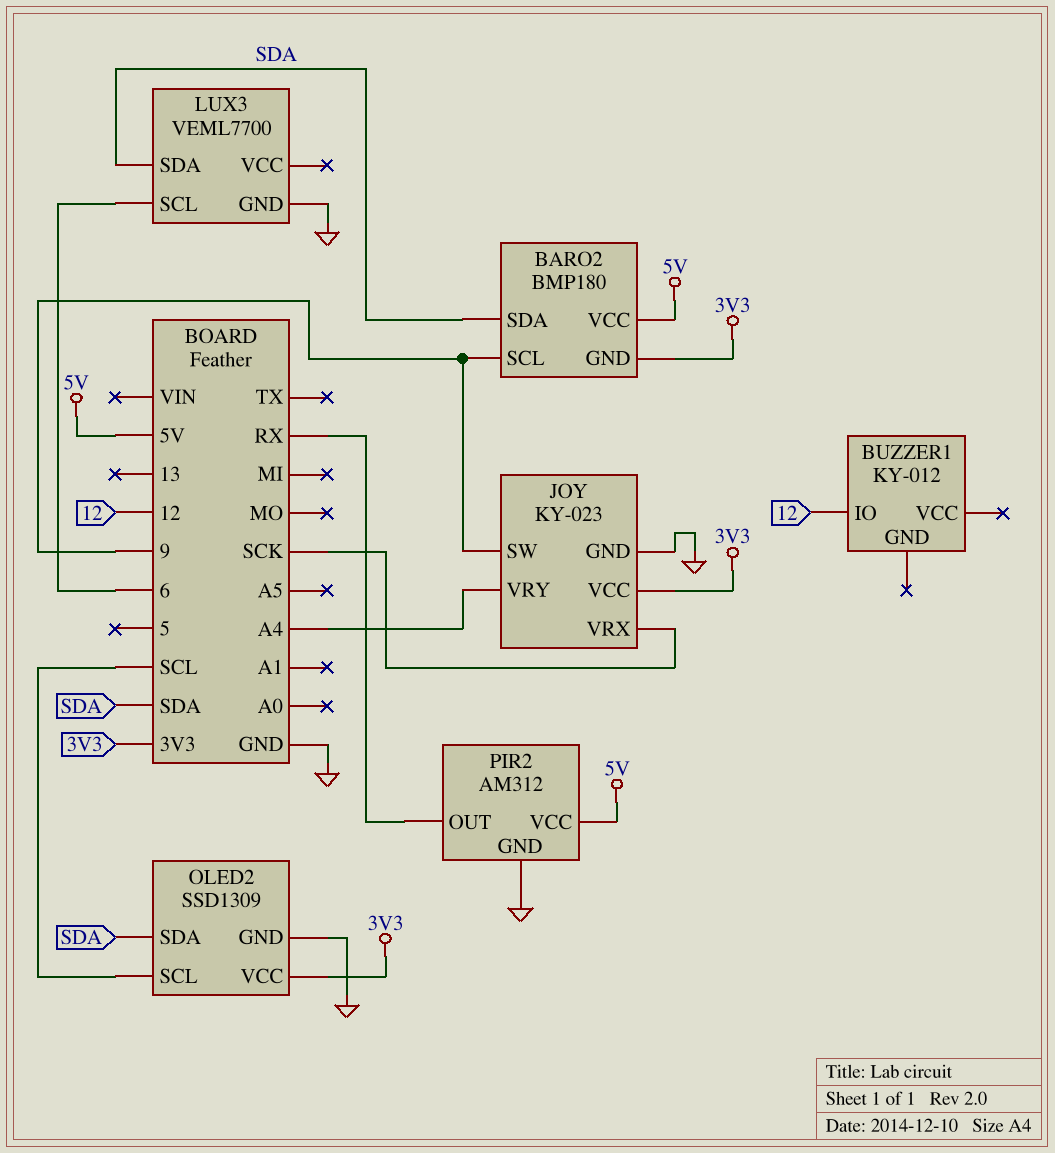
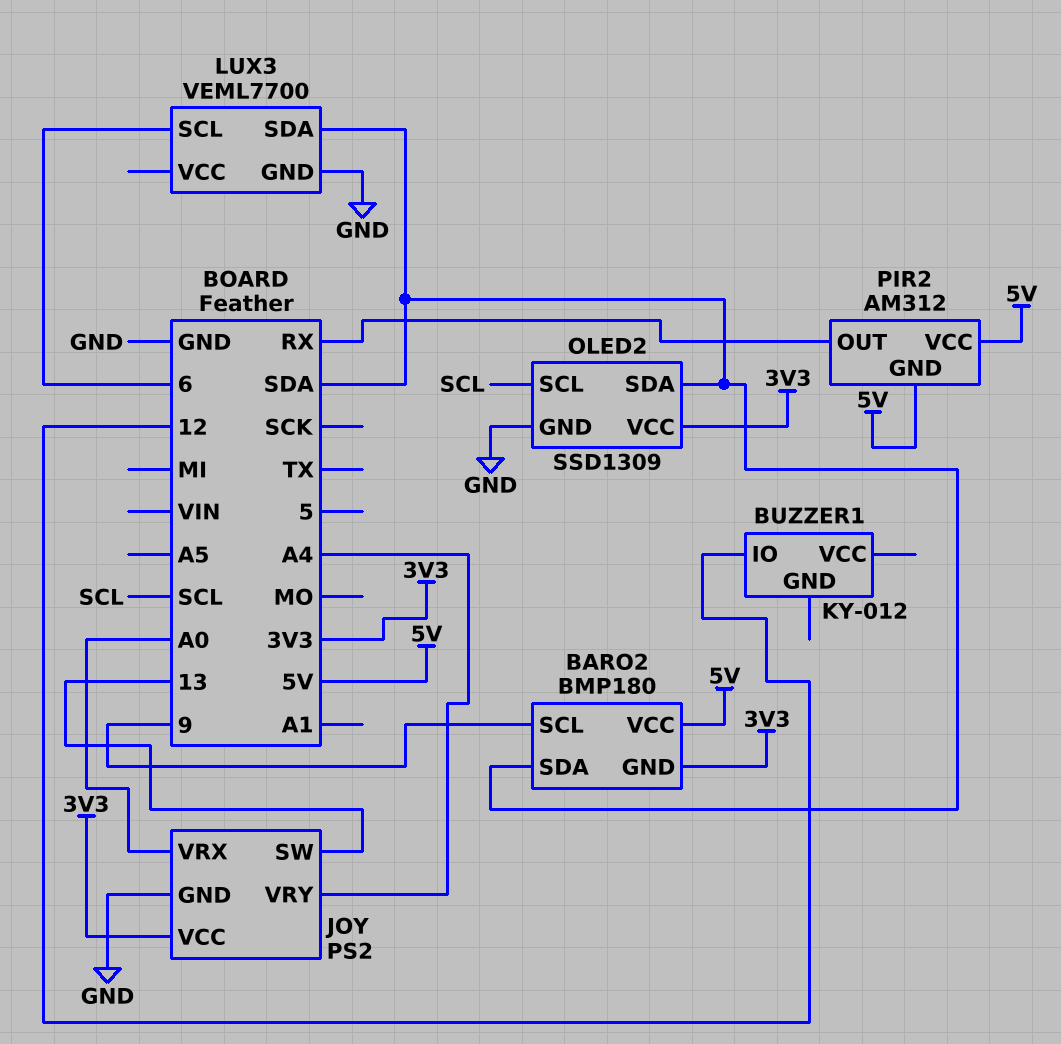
JOY: KY-023 -> PS2
JOY pin SW: 9 -> 13
JOY pin VRX: SCK -> A0
PIR2 pin GND: GND -> 5V

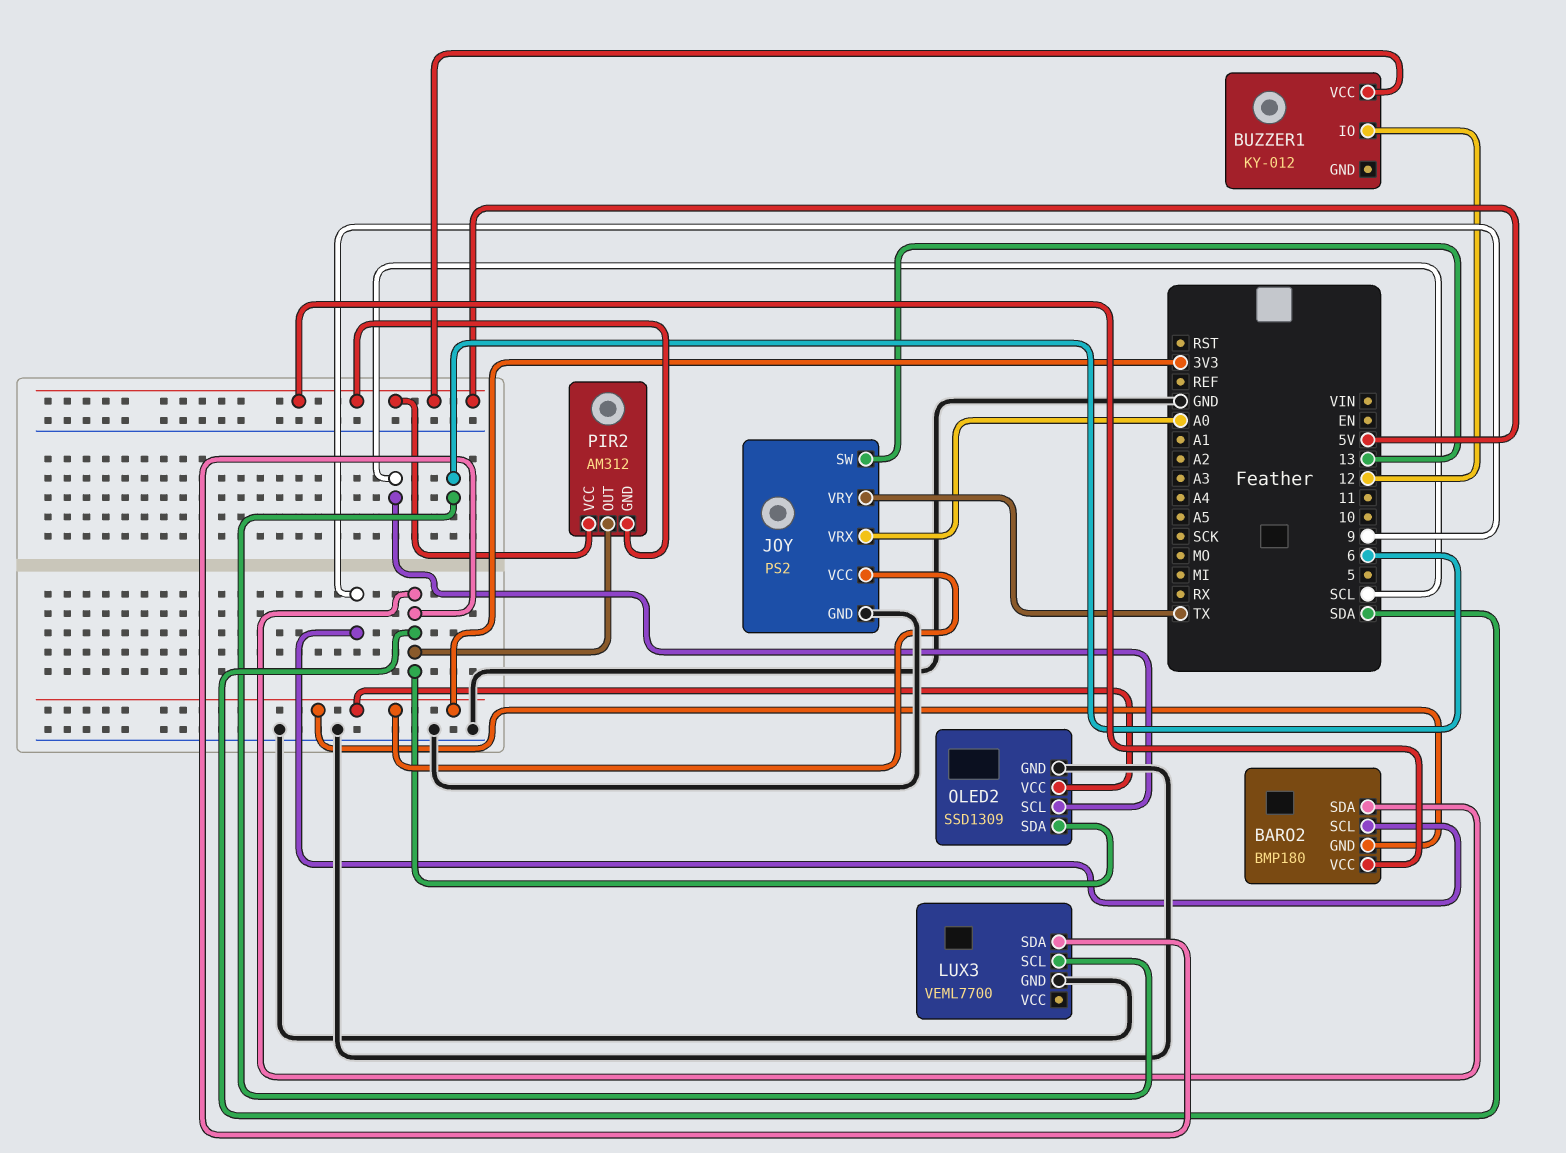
BUZZER1 pin VCC: none -> 5V
JOY pin VRY: A4 -> TX
PIR2 pin OUT: RX -> SDA

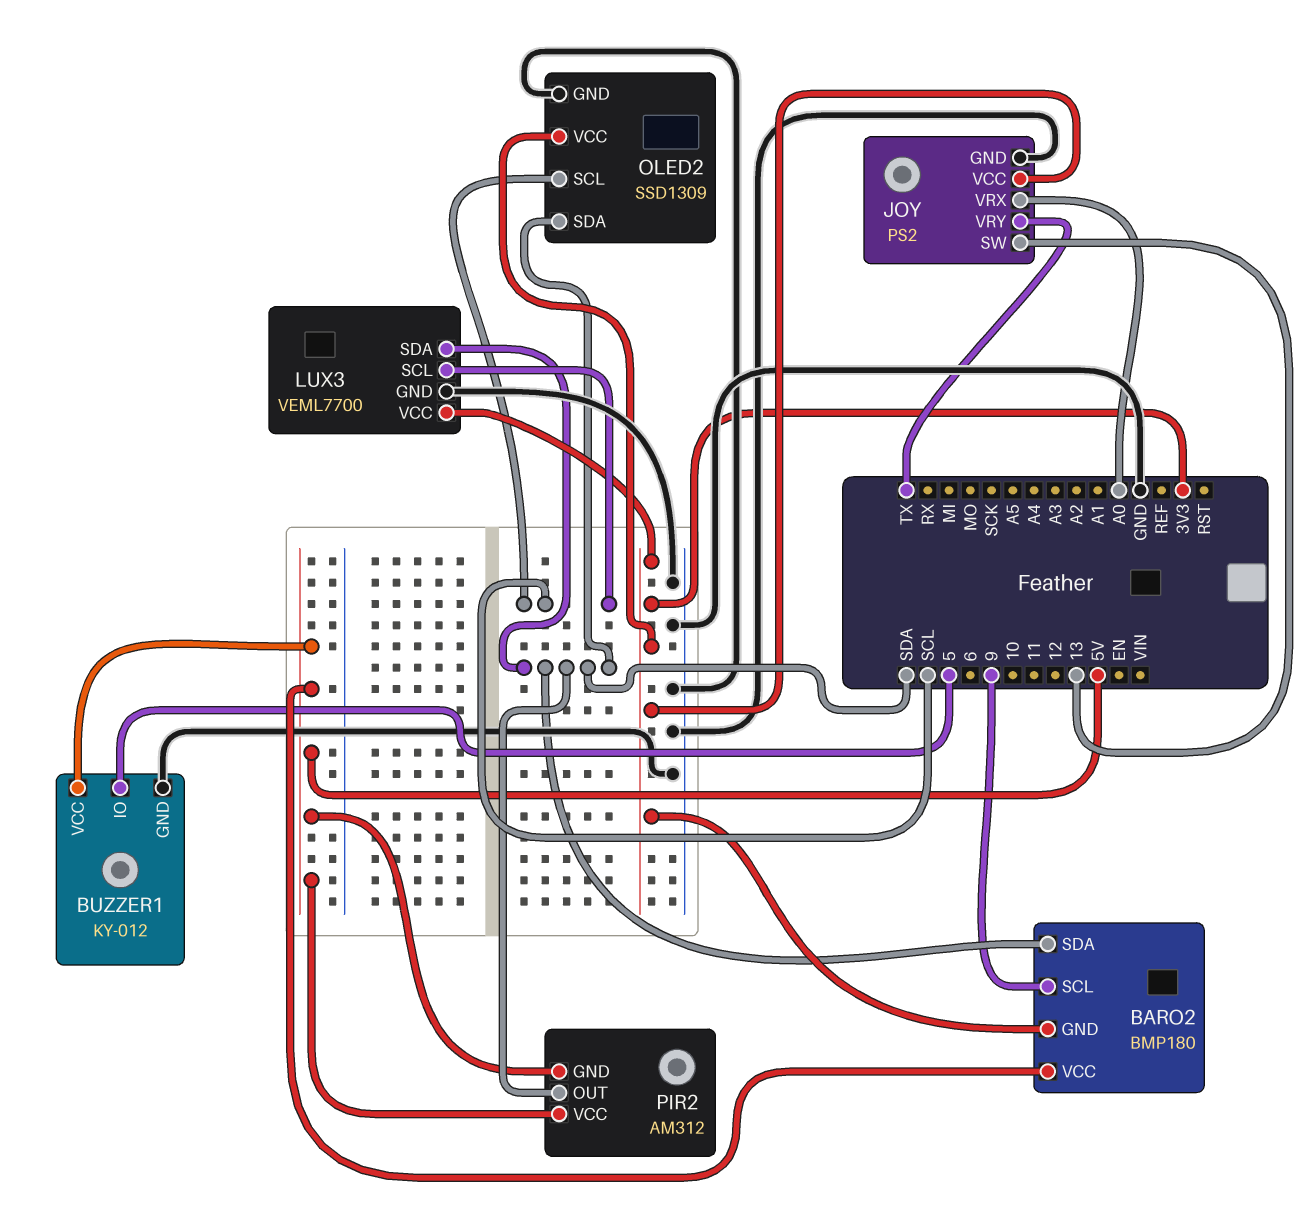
BUZZER1 pin GND: none -> GND
BUZZER1 pin IO: 12 -> 5
LUX3 pin SCL: 6 -> SCL
LUX3 pin VCC: none -> 3V3

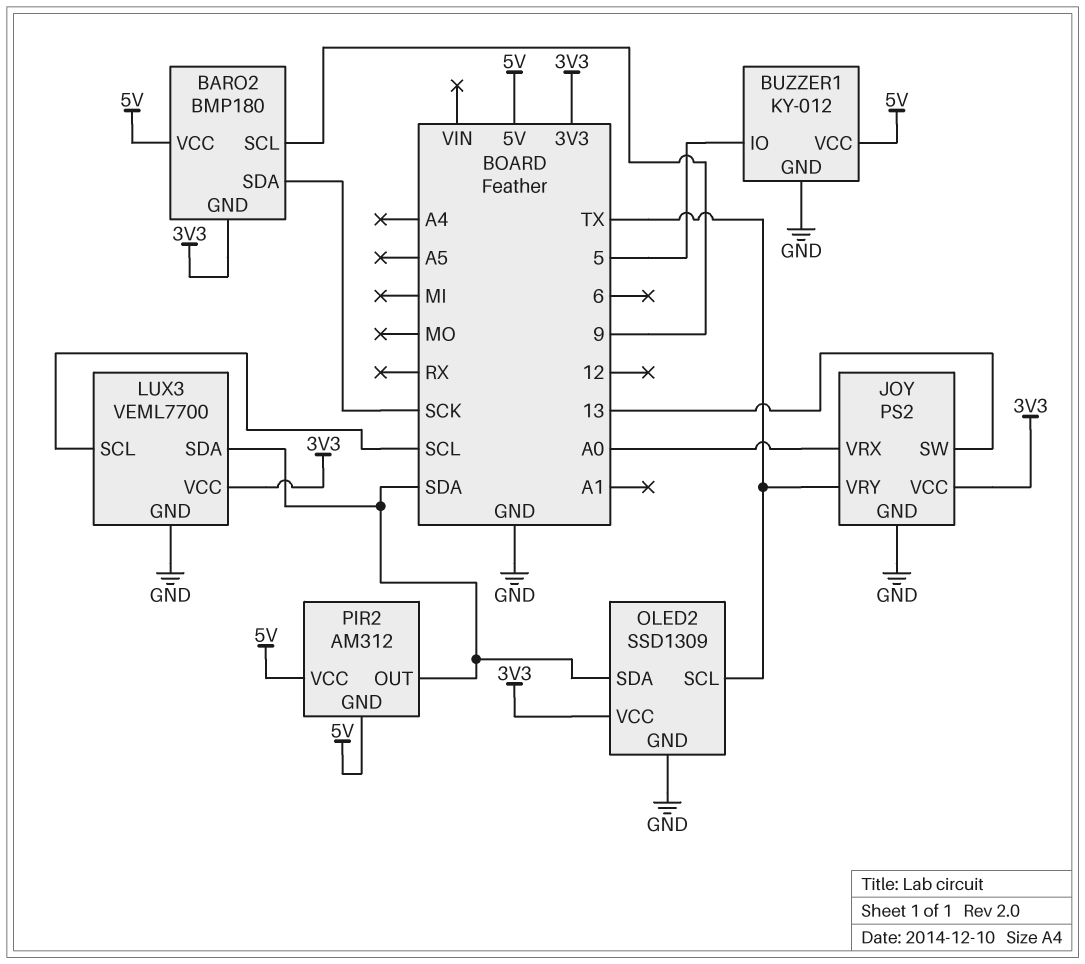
BARO2 pin SDA: SDA -> SCK
OLED2 pin SCL: SCL -> TX

